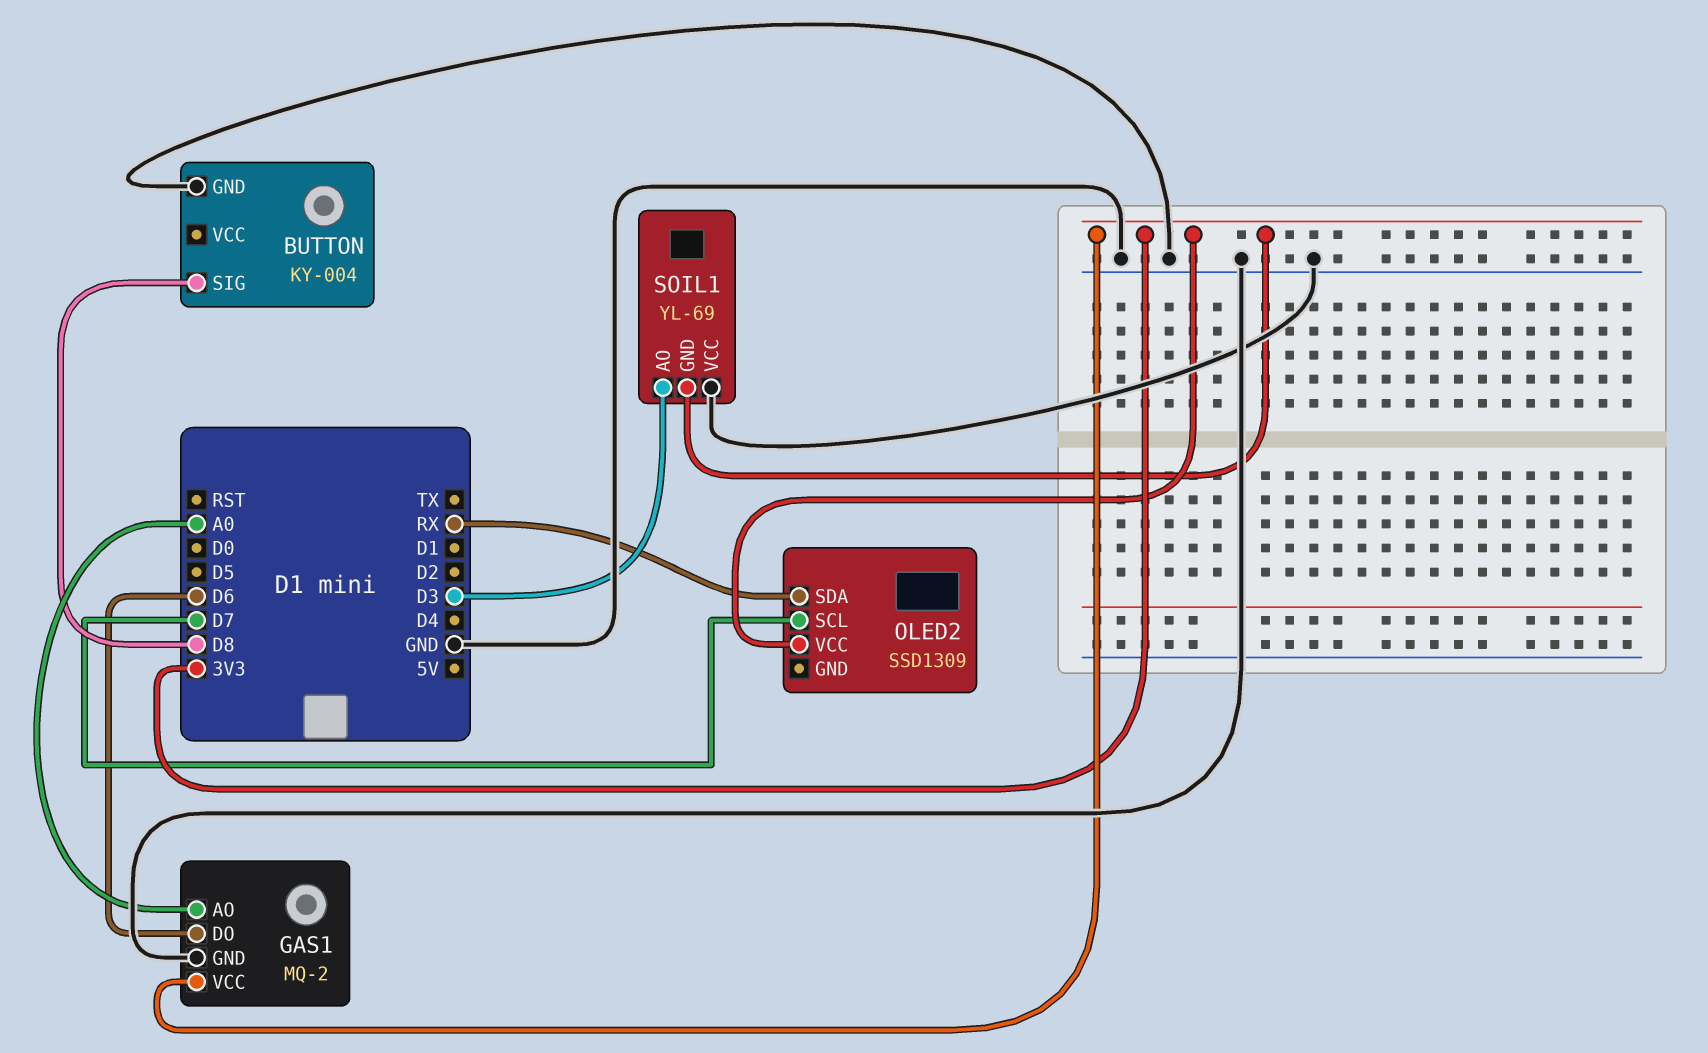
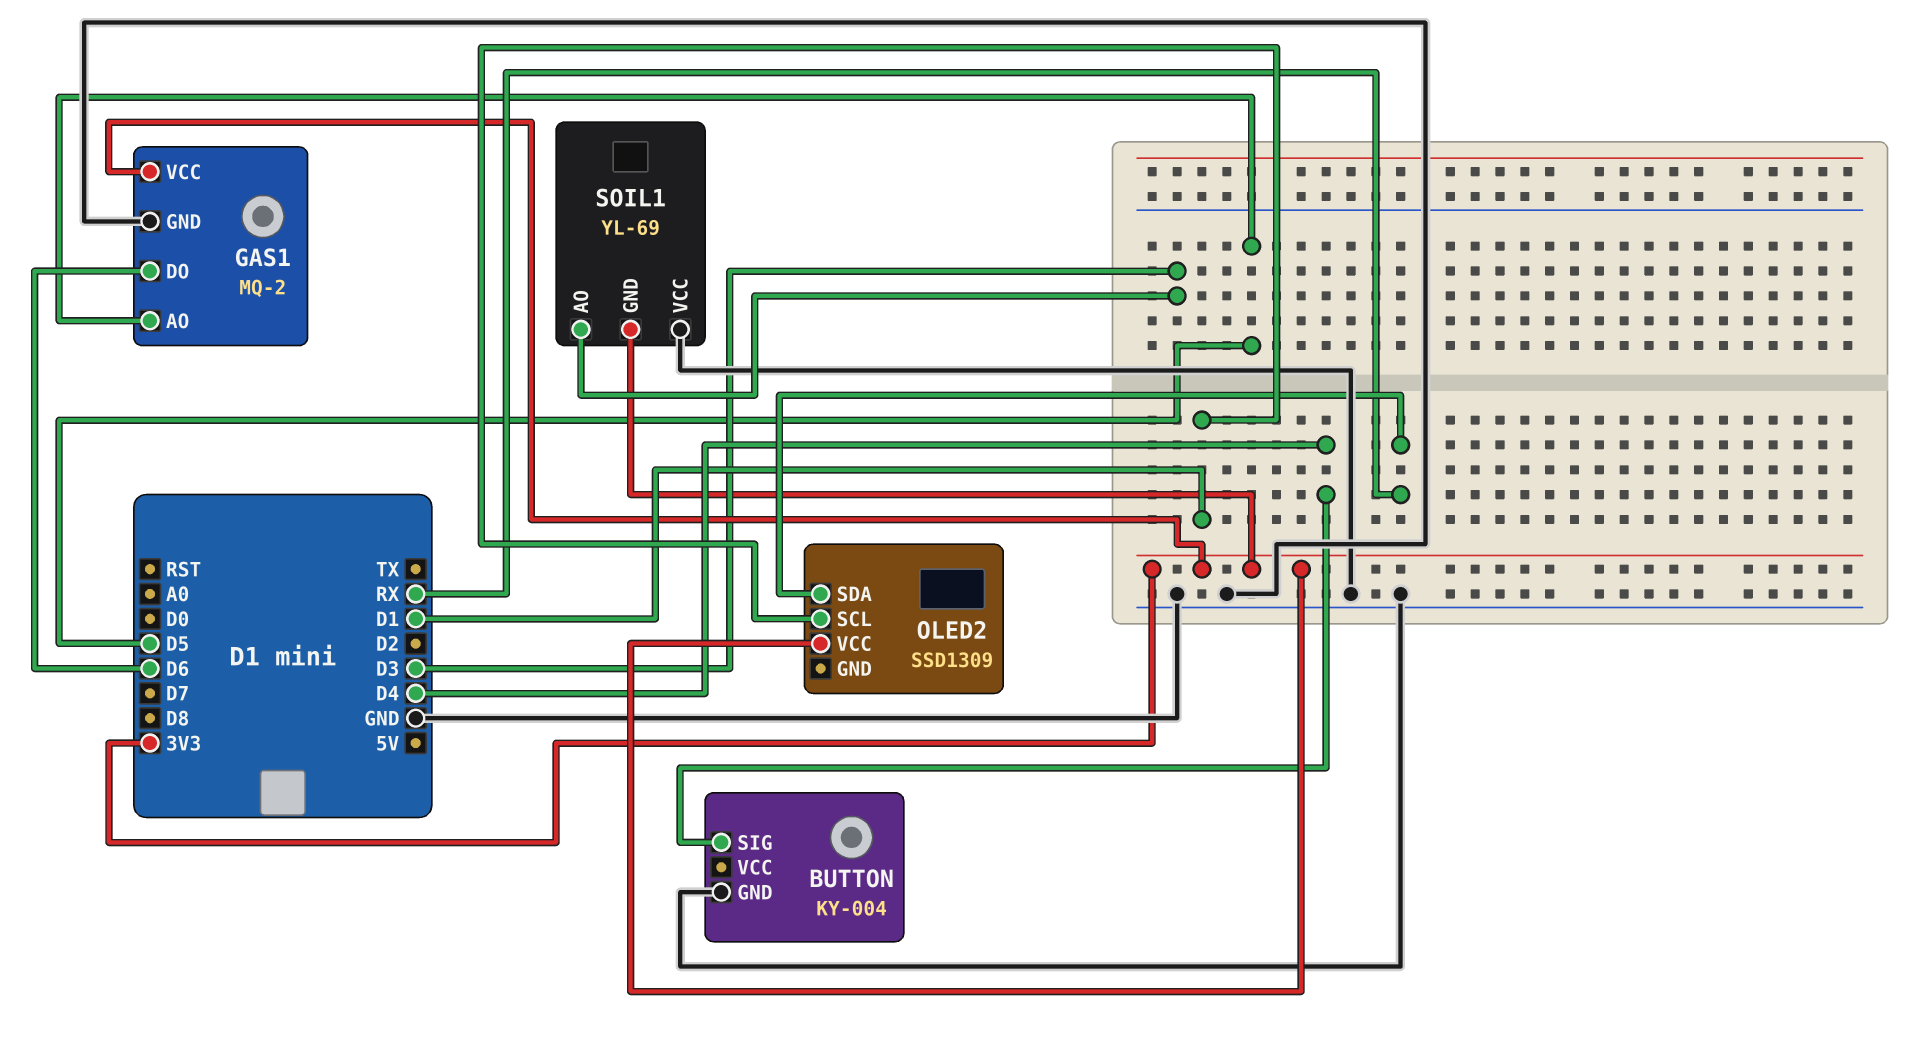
BUTTON pin SIG: D8 -> D4
GAS1 pin AO: A0 -> D5
OLED2 pin SCL: D7 -> D1

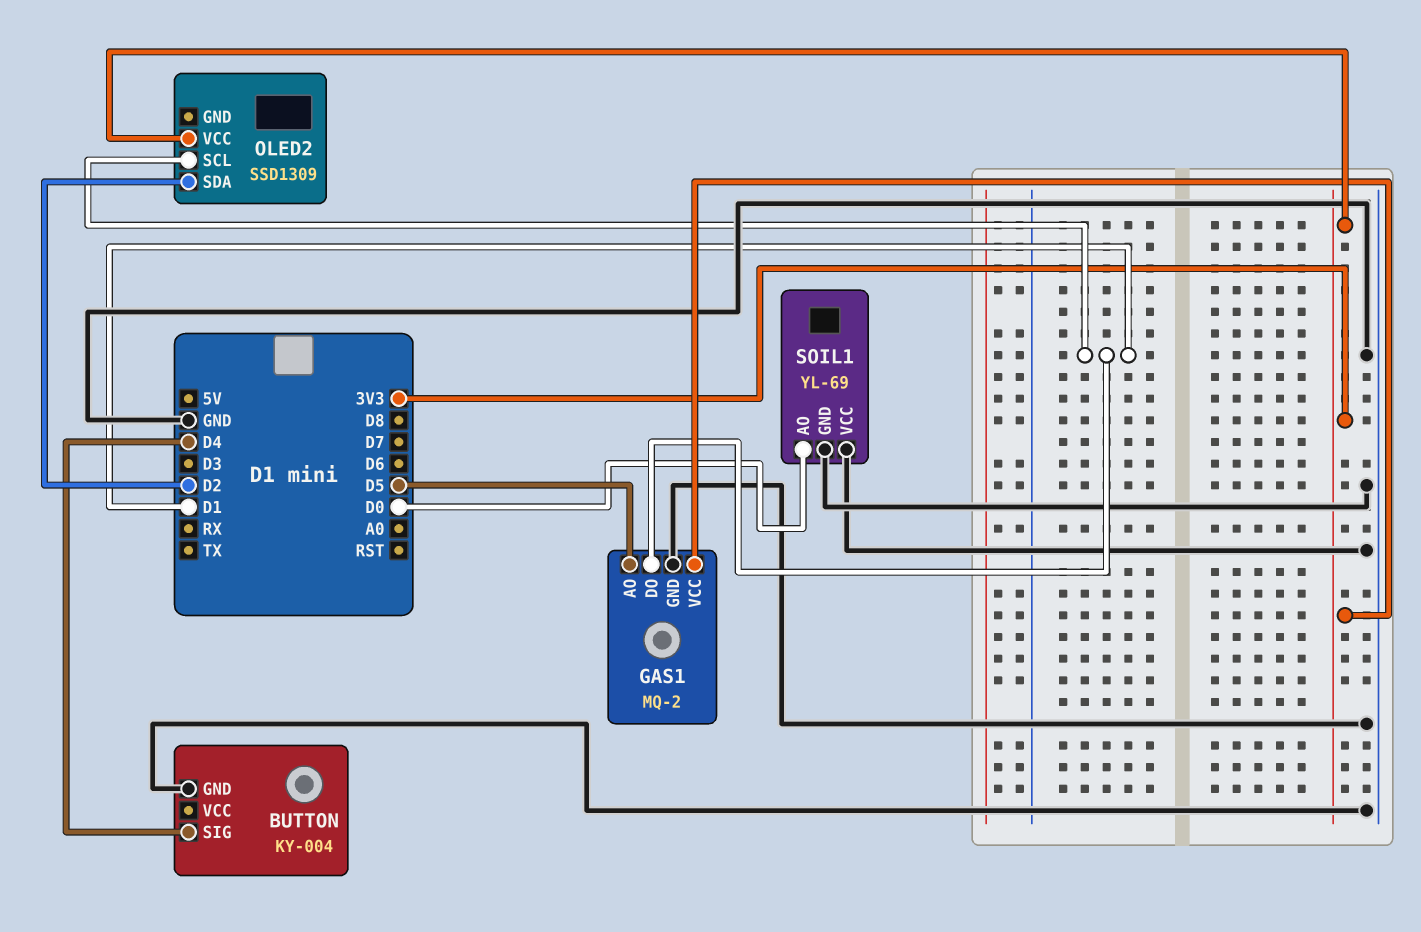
GAS1 pin DO: D6 -> D1
OLED2 pin SDA: RX -> D2
SOIL1 pin AO: D3 -> D0
SOIL1 pin GND: 3V3 -> GND

